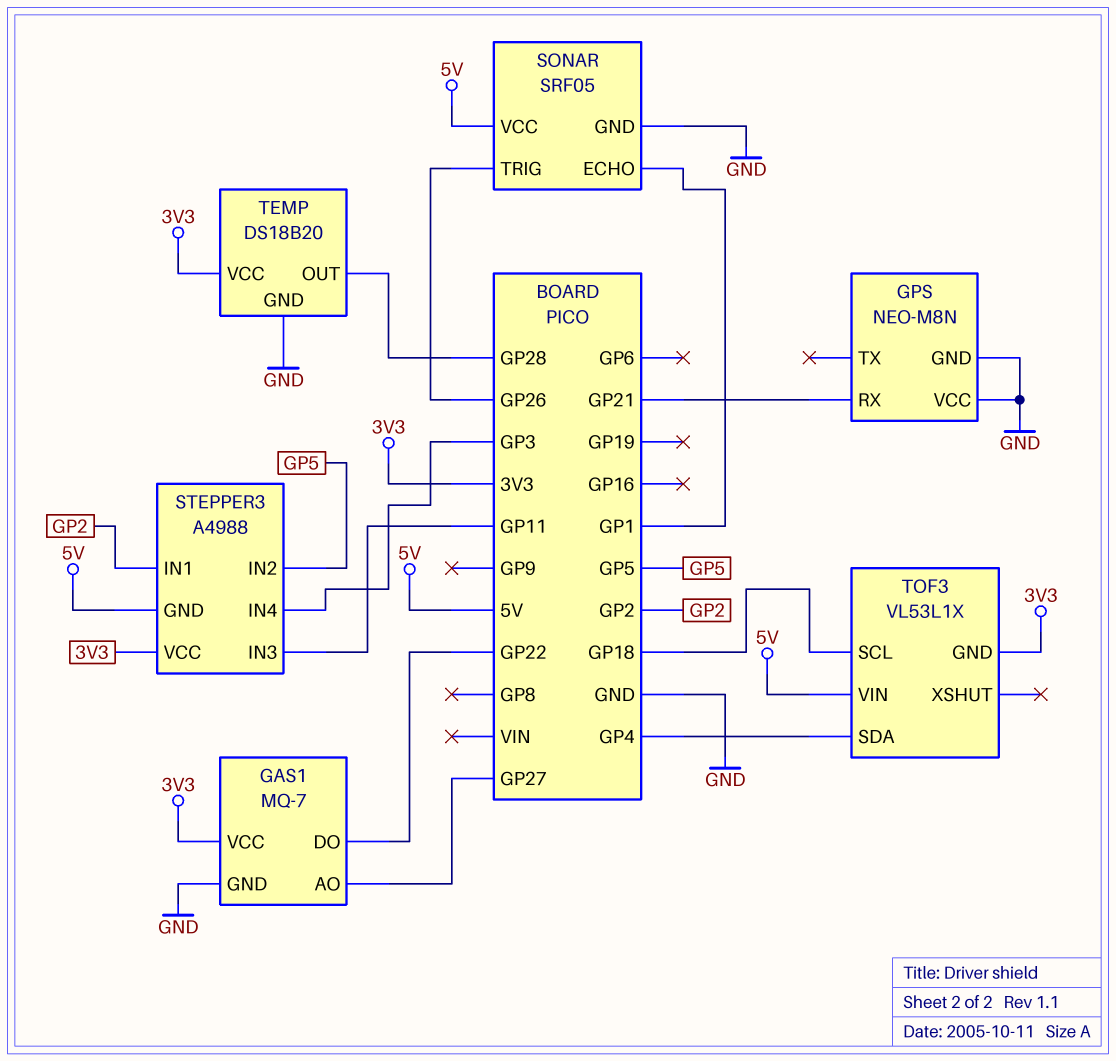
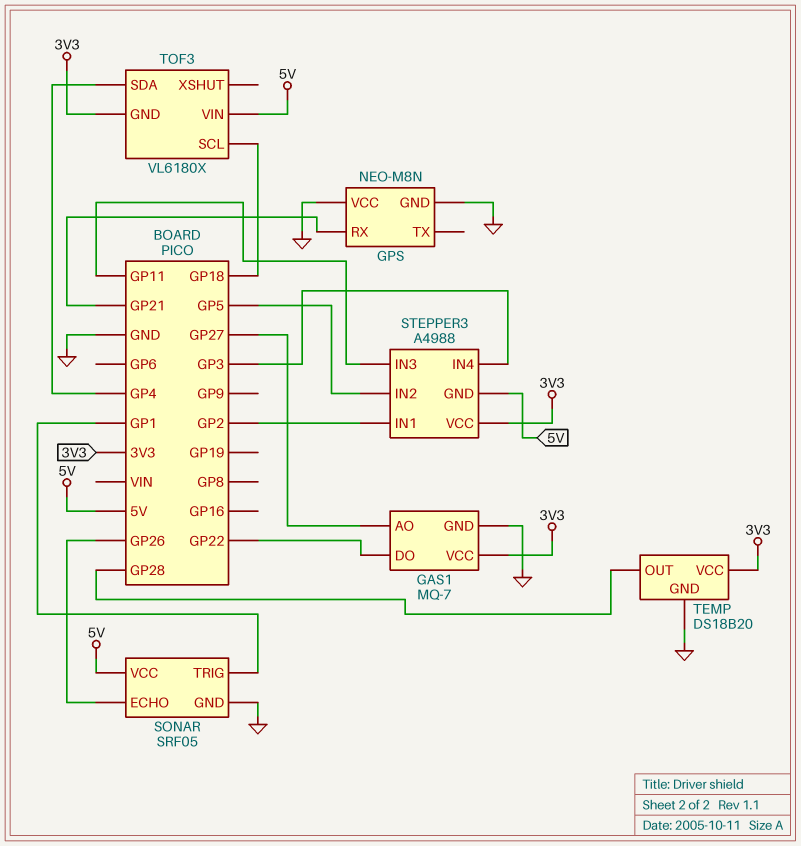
SONAR pin ECHO: GP1 -> GP26
SONAR pin TRIG: GP26 -> GP1
TOF3: VL53L1X -> VL6180X

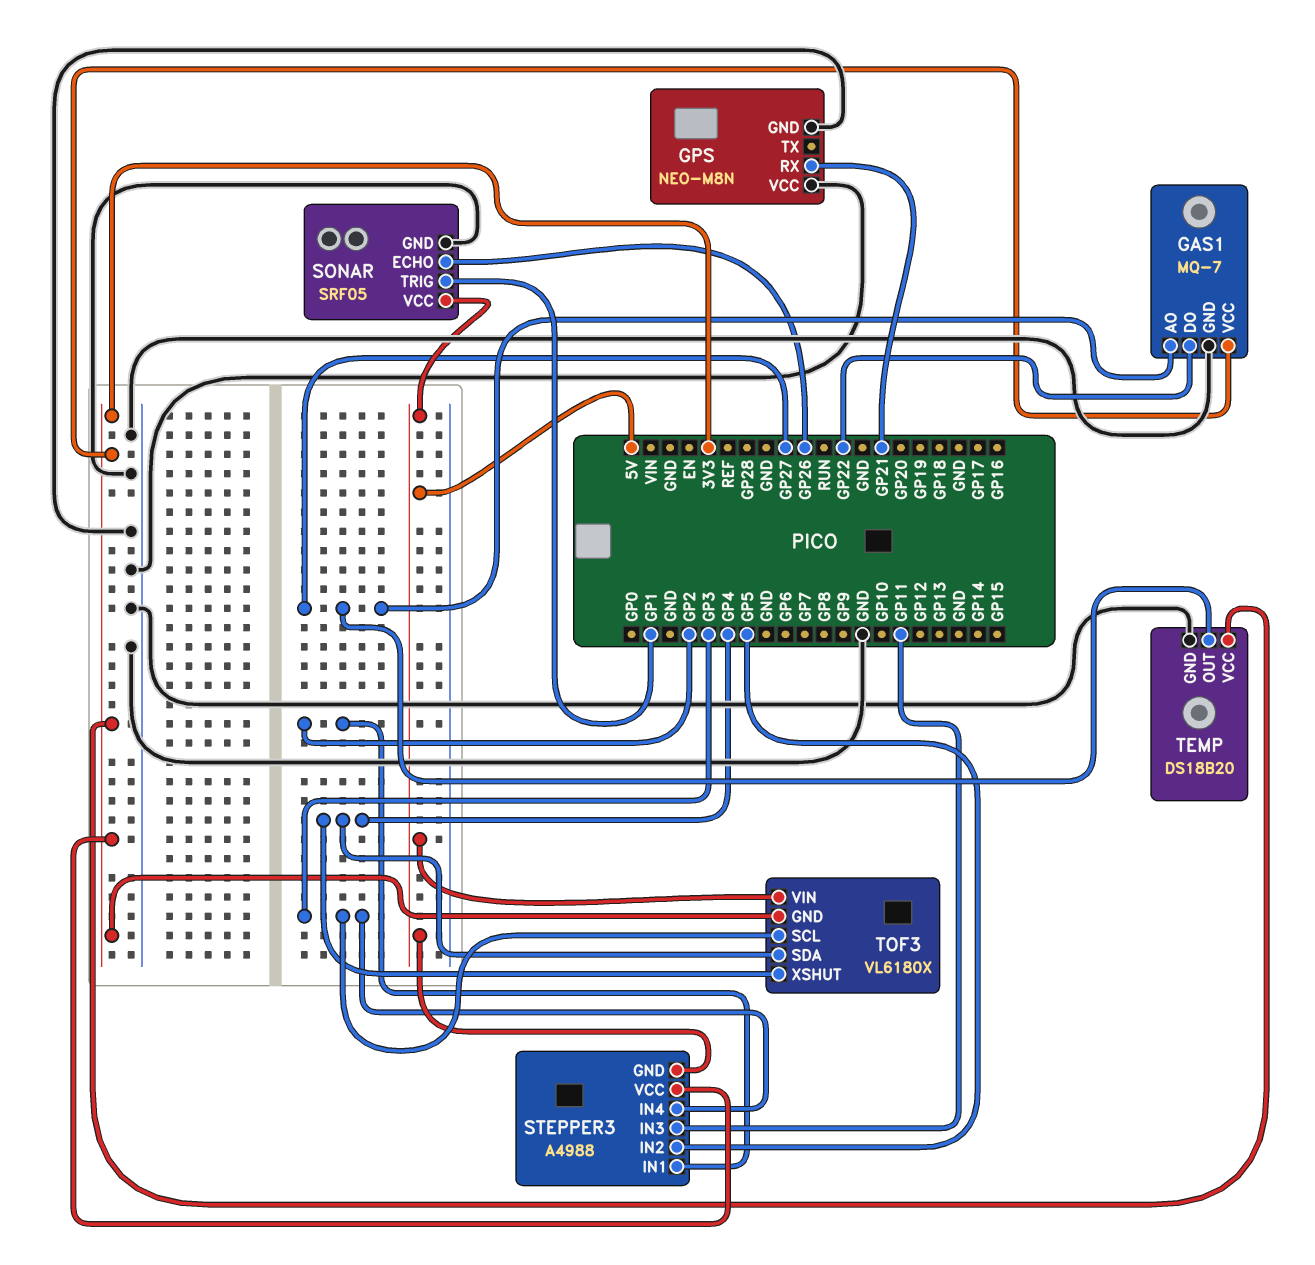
TEMP pin OUT: GP28 -> GP27
TOF3 pin SCL: GP18 -> GP3
TOF3 pin XSHUT: none -> GP4

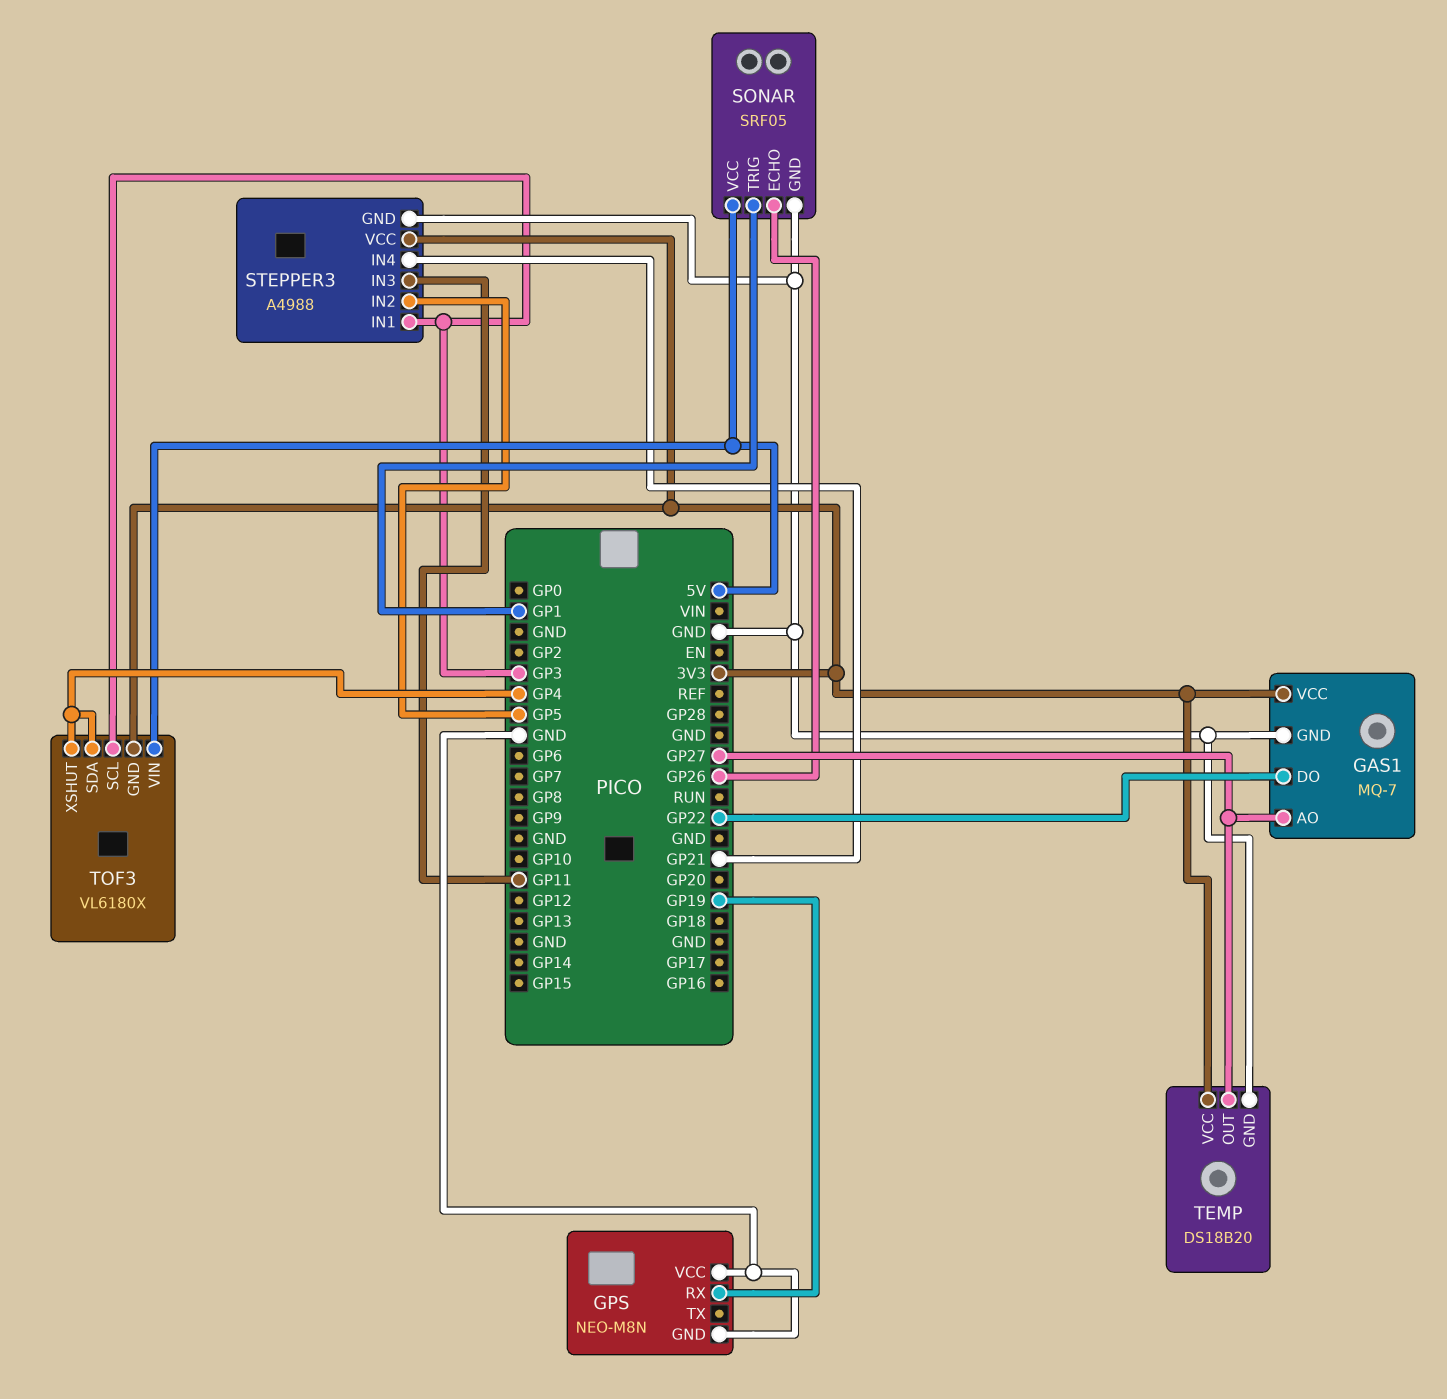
GPS pin RX: GP21 -> GP19
STEPPER3 pin GND: 5V -> GND
STEPPER3 pin IN1: GP2 -> GP3
STEPPER3 pin IN4: GP3 -> GP21

